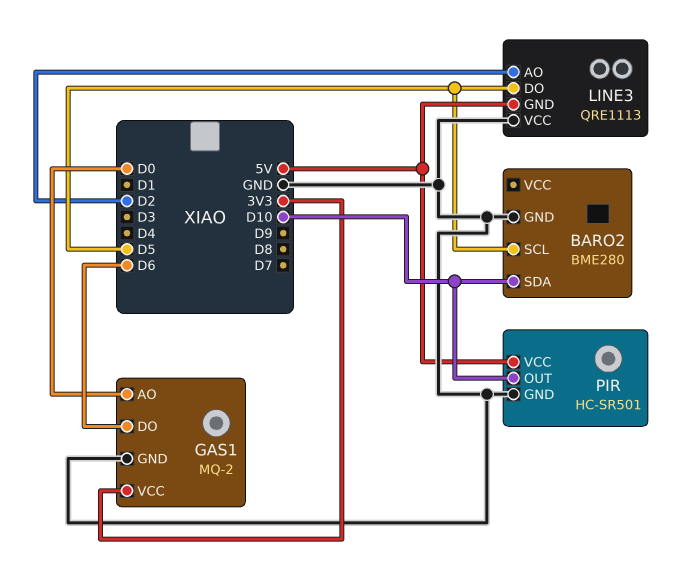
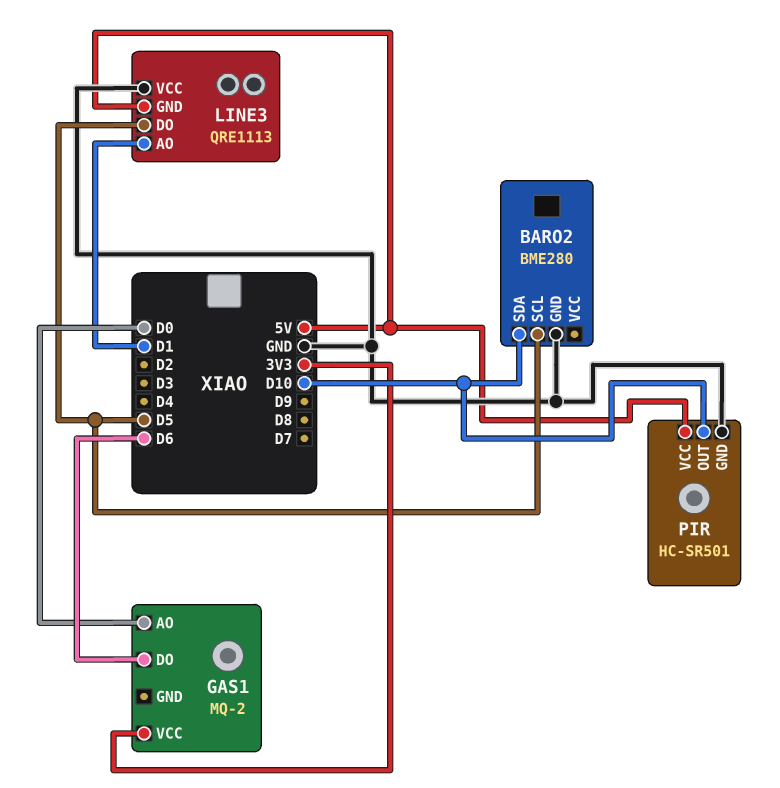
GAS1 pin GND: GND -> none
LINE3 pin AO: D2 -> D1

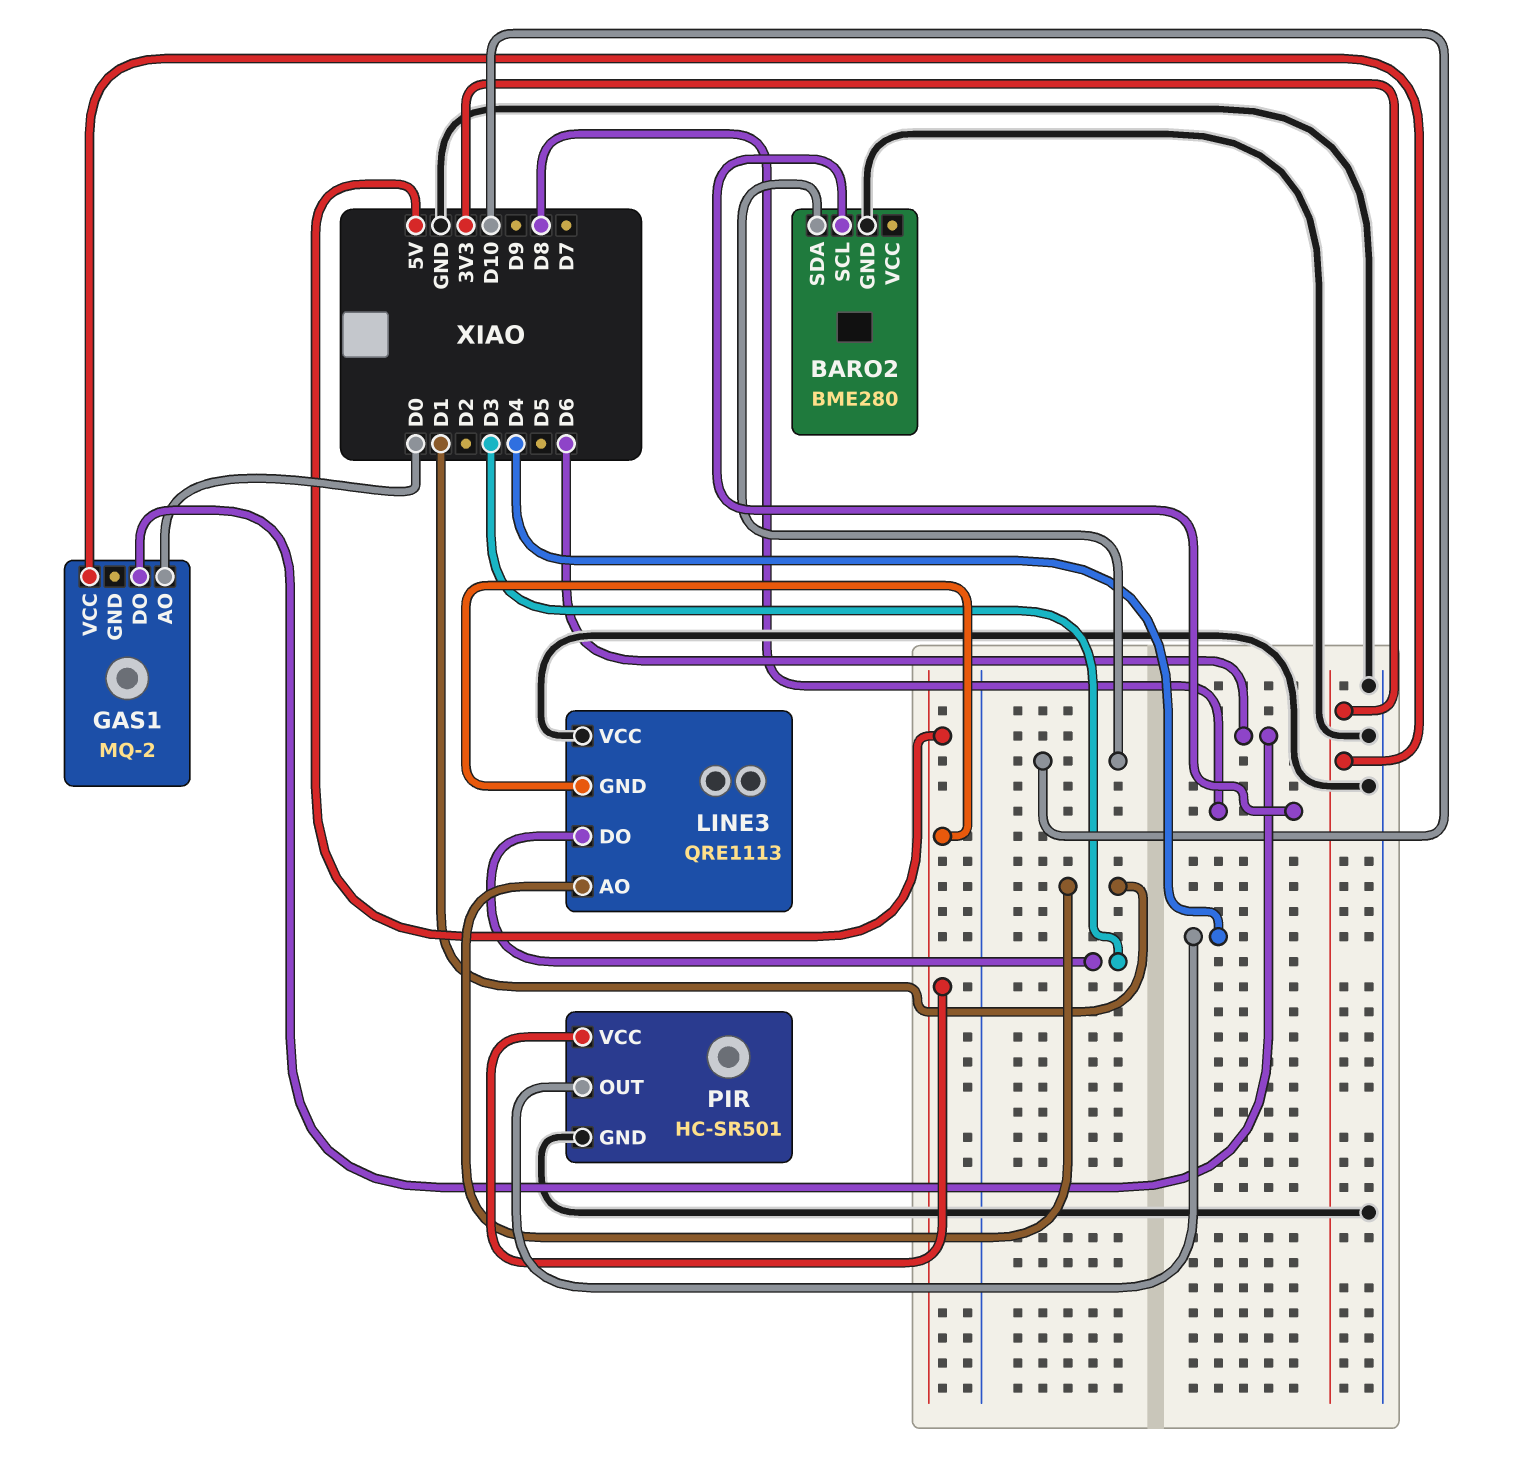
BARO2 pin SCL: D5 -> D8
LINE3 pin DO: D5 -> D3
PIR pin OUT: D10 -> D4

